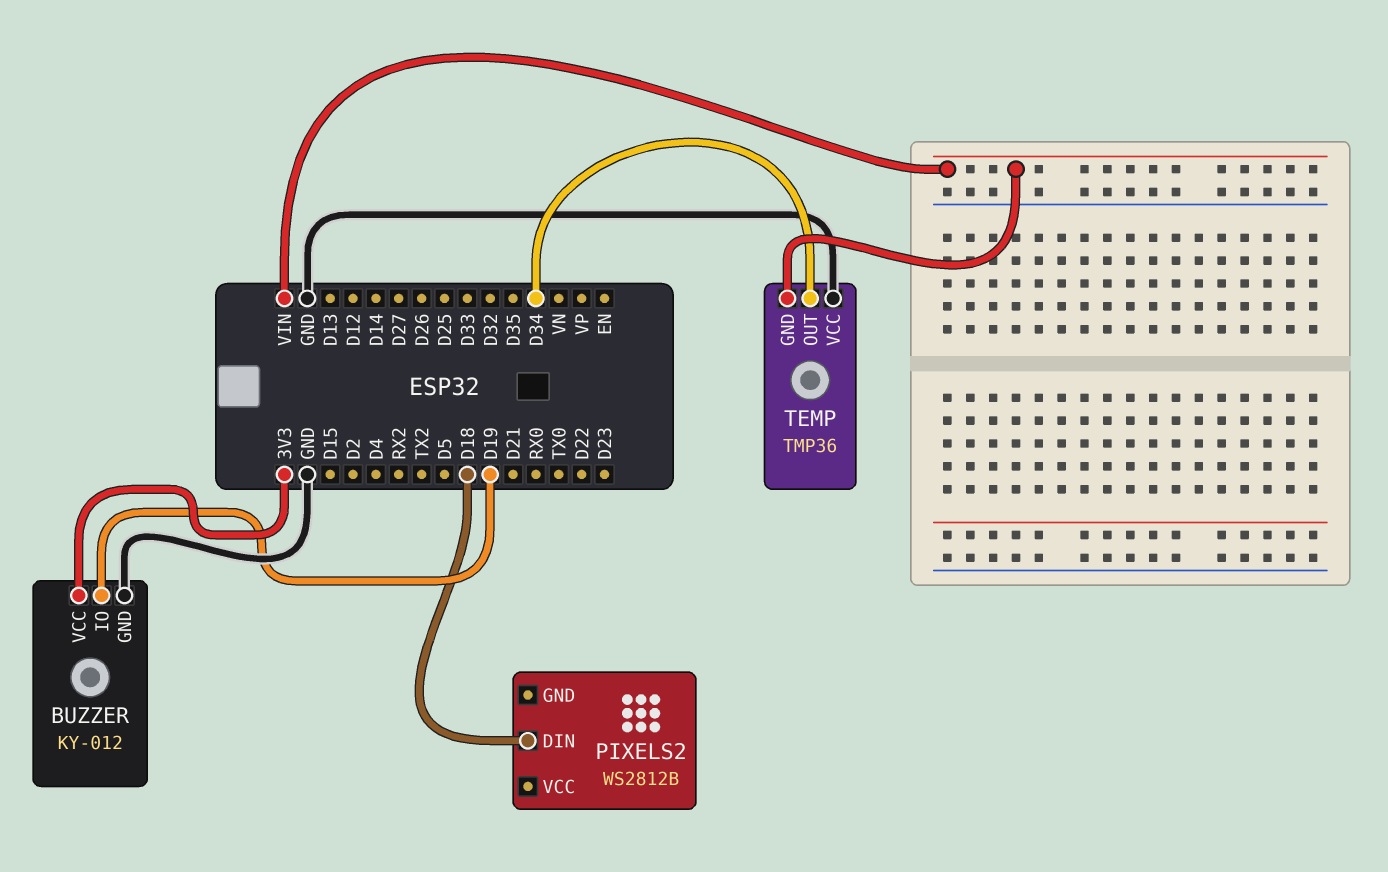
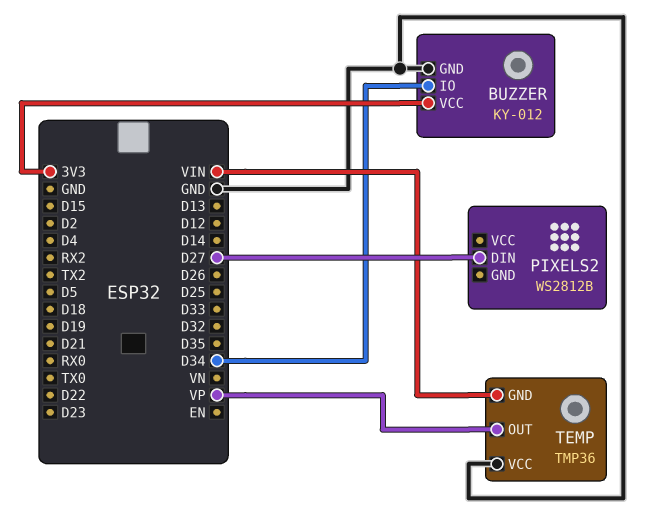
BUZZER pin IO: D19 -> D34
PIXELS2 pin DIN: D18 -> D27
TEMP pin OUT: D34 -> VP

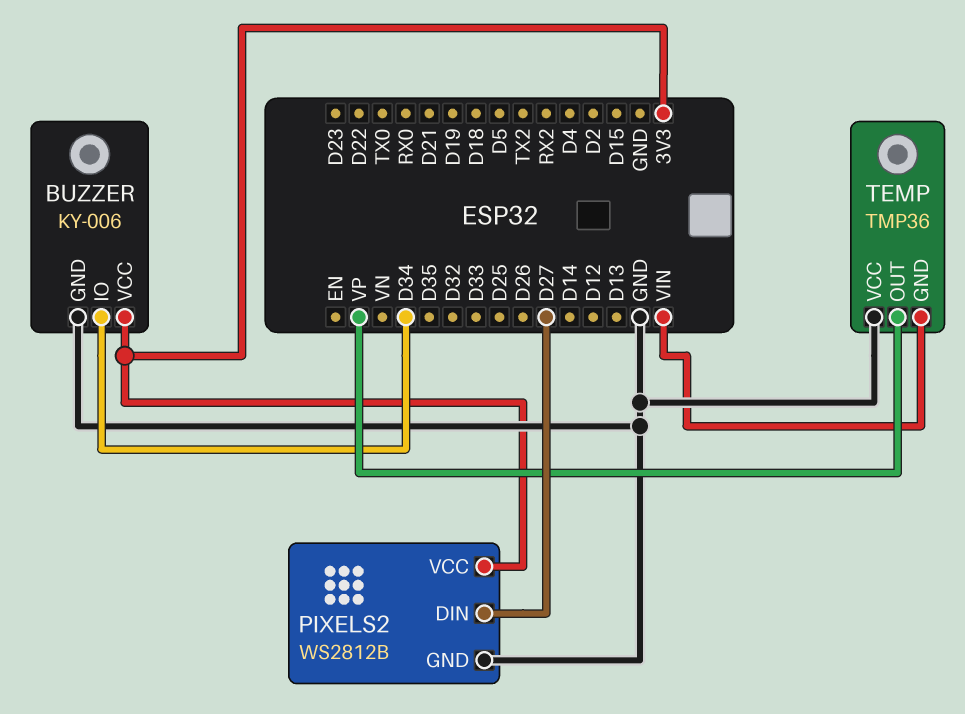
BUZZER: KY-012 -> KY-006
PIXELS2 pin GND: none -> GND
PIXELS2 pin VCC: none -> 3V3

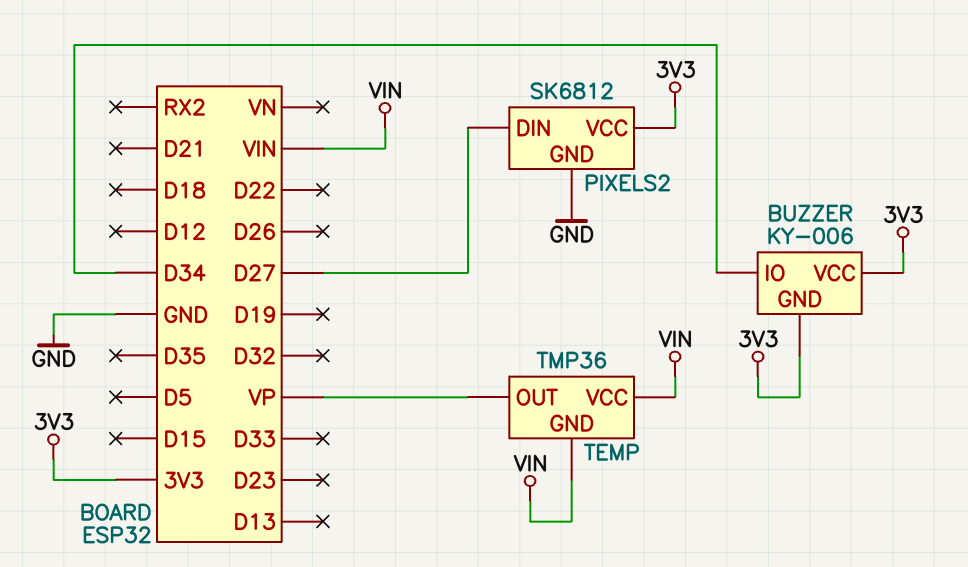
BUZZER pin GND: GND -> 3V3
PIXELS2: WS2812B -> SK6812
TEMP pin VCC: GND -> VIN

